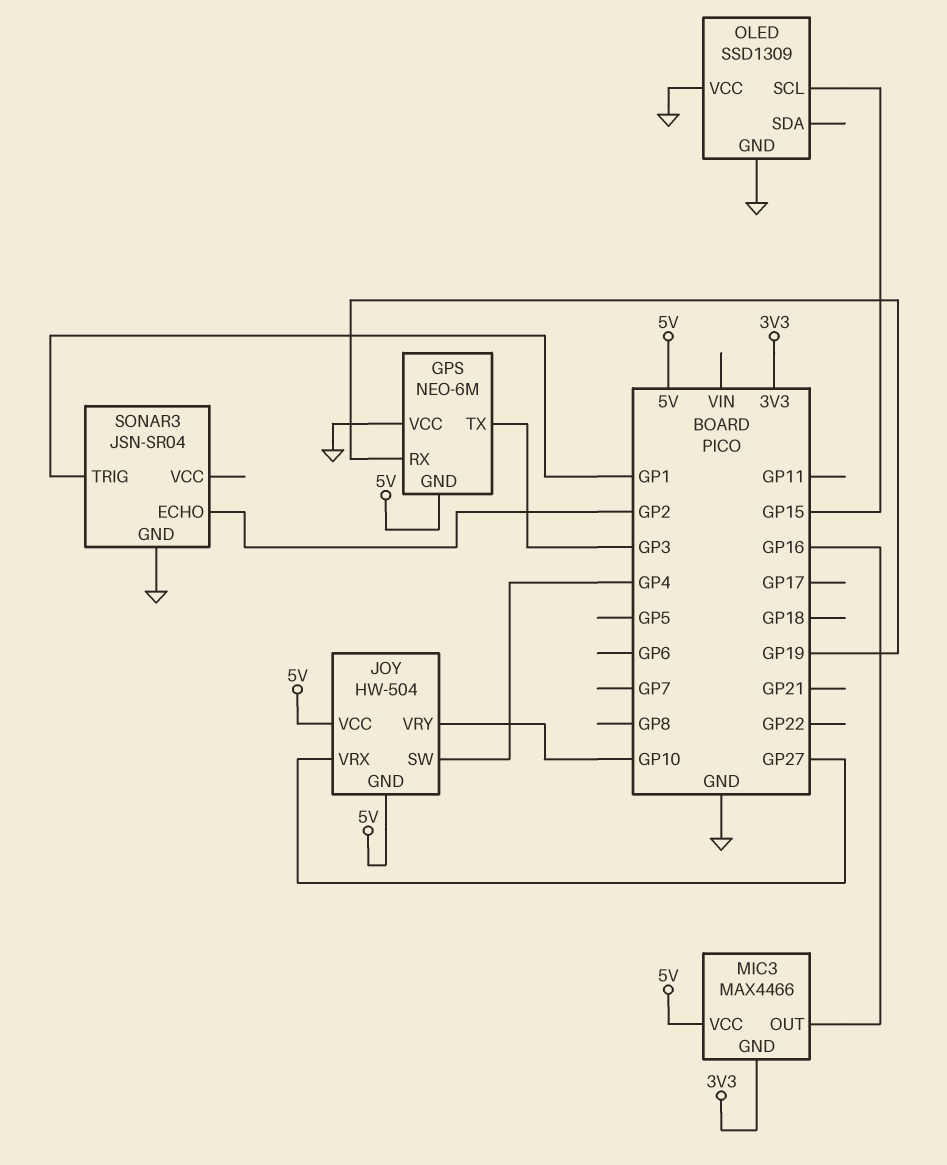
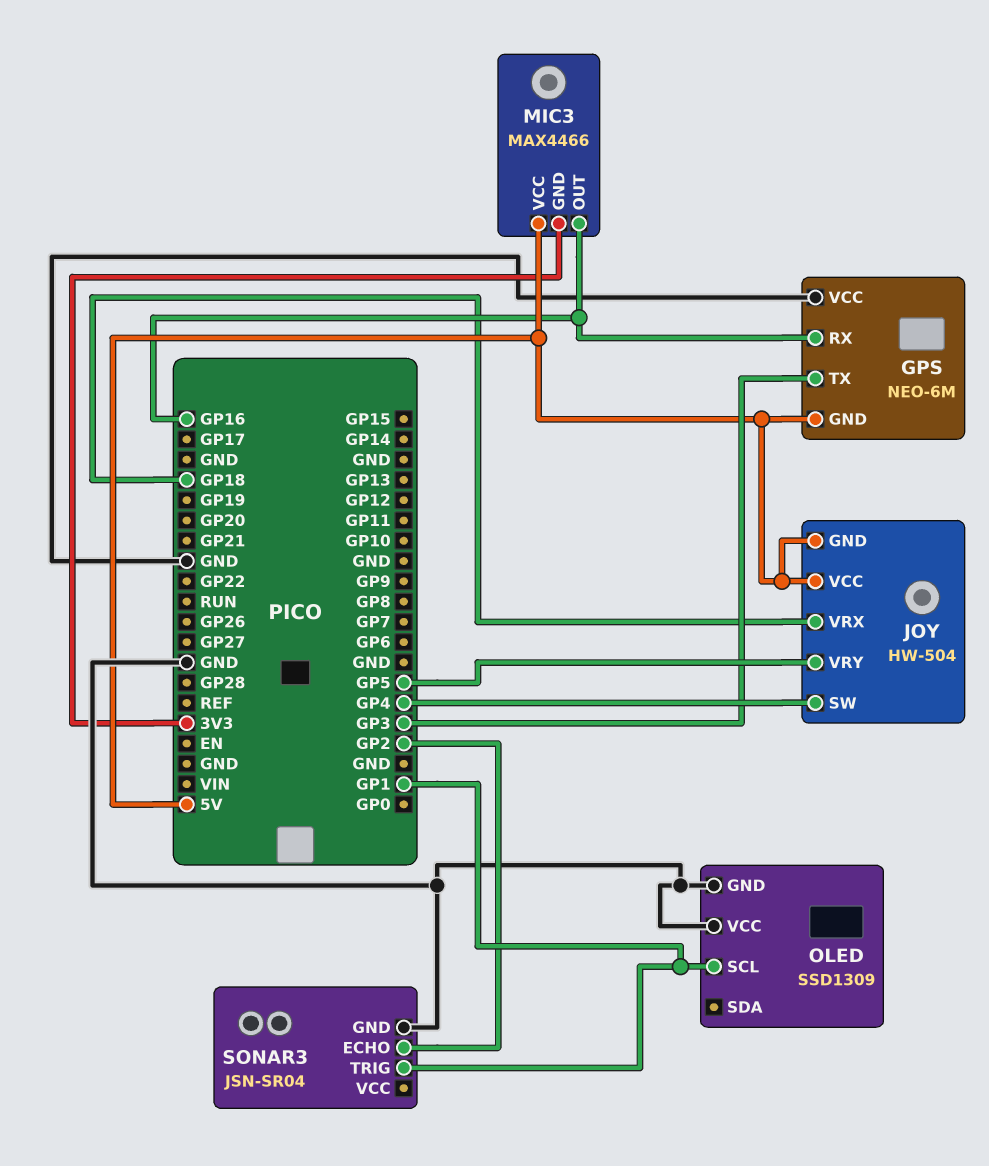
GPS pin RX: GP19 -> GP16
JOY pin VRX: GP27 -> GP18
JOY pin VRY: GP10 -> GP5
OLED pin SCL: GP15 -> GP1

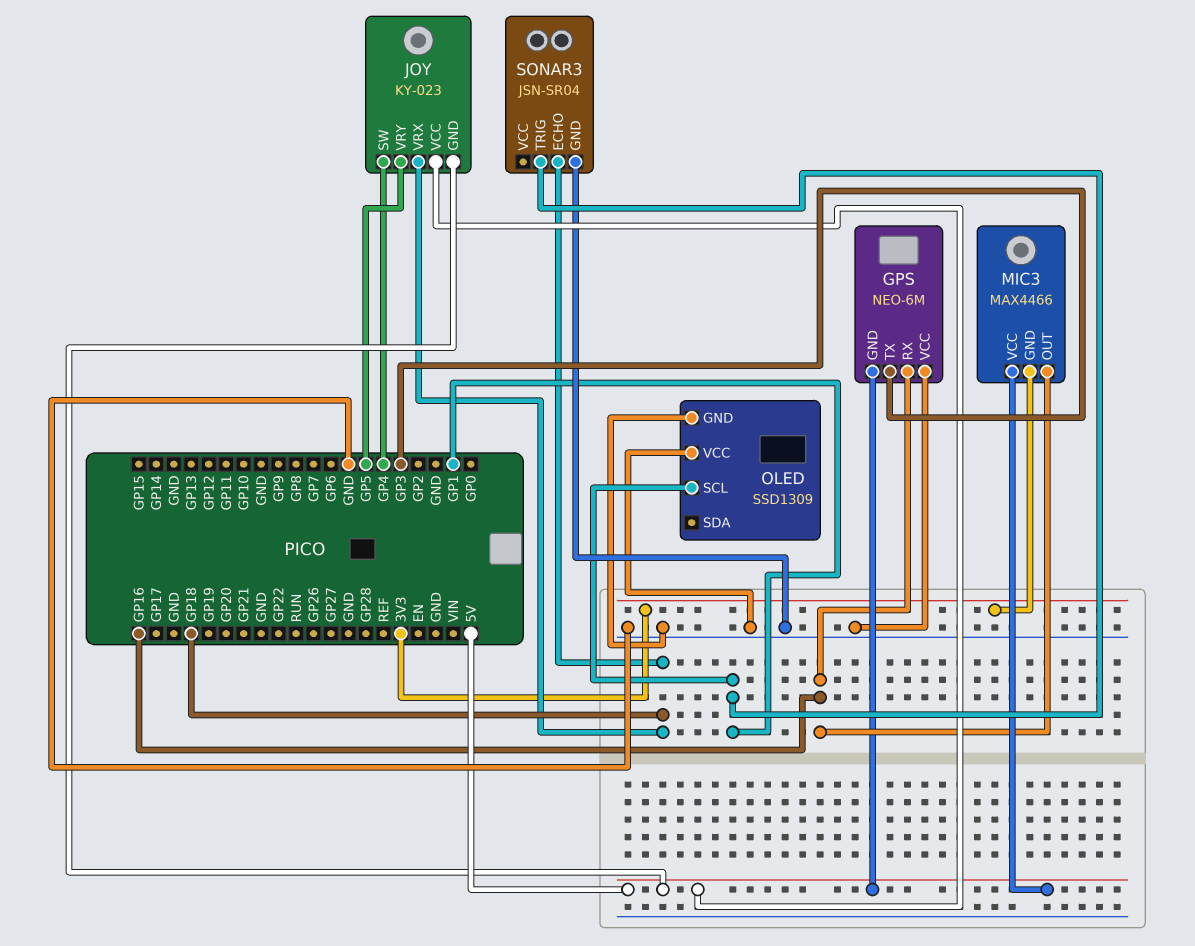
JOY: HW-504 -> KY-023
SONAR3 pin ECHO: GP2 -> GP18

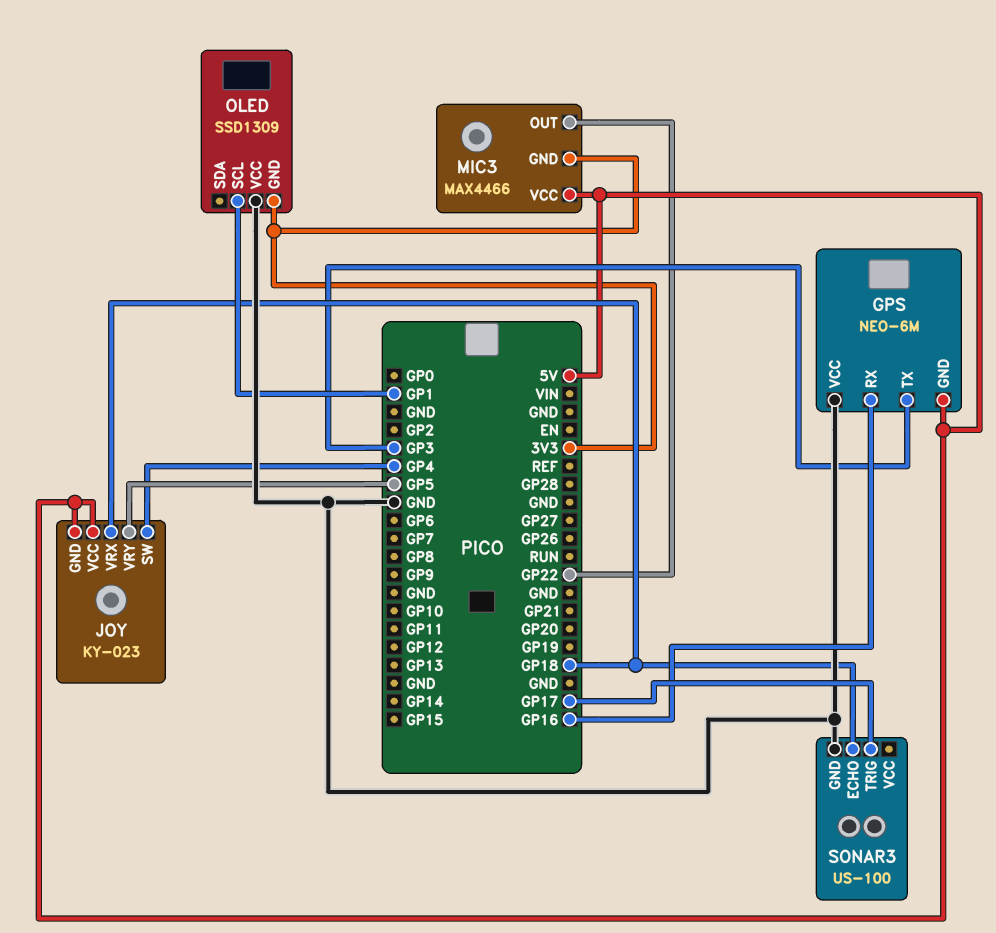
MIC3 pin OUT: GP16 -> GP22
OLED pin GND: GND -> 3V3
SONAR3: JSN-SR04 -> US-100
SONAR3 pin TRIG: GP1 -> GP17

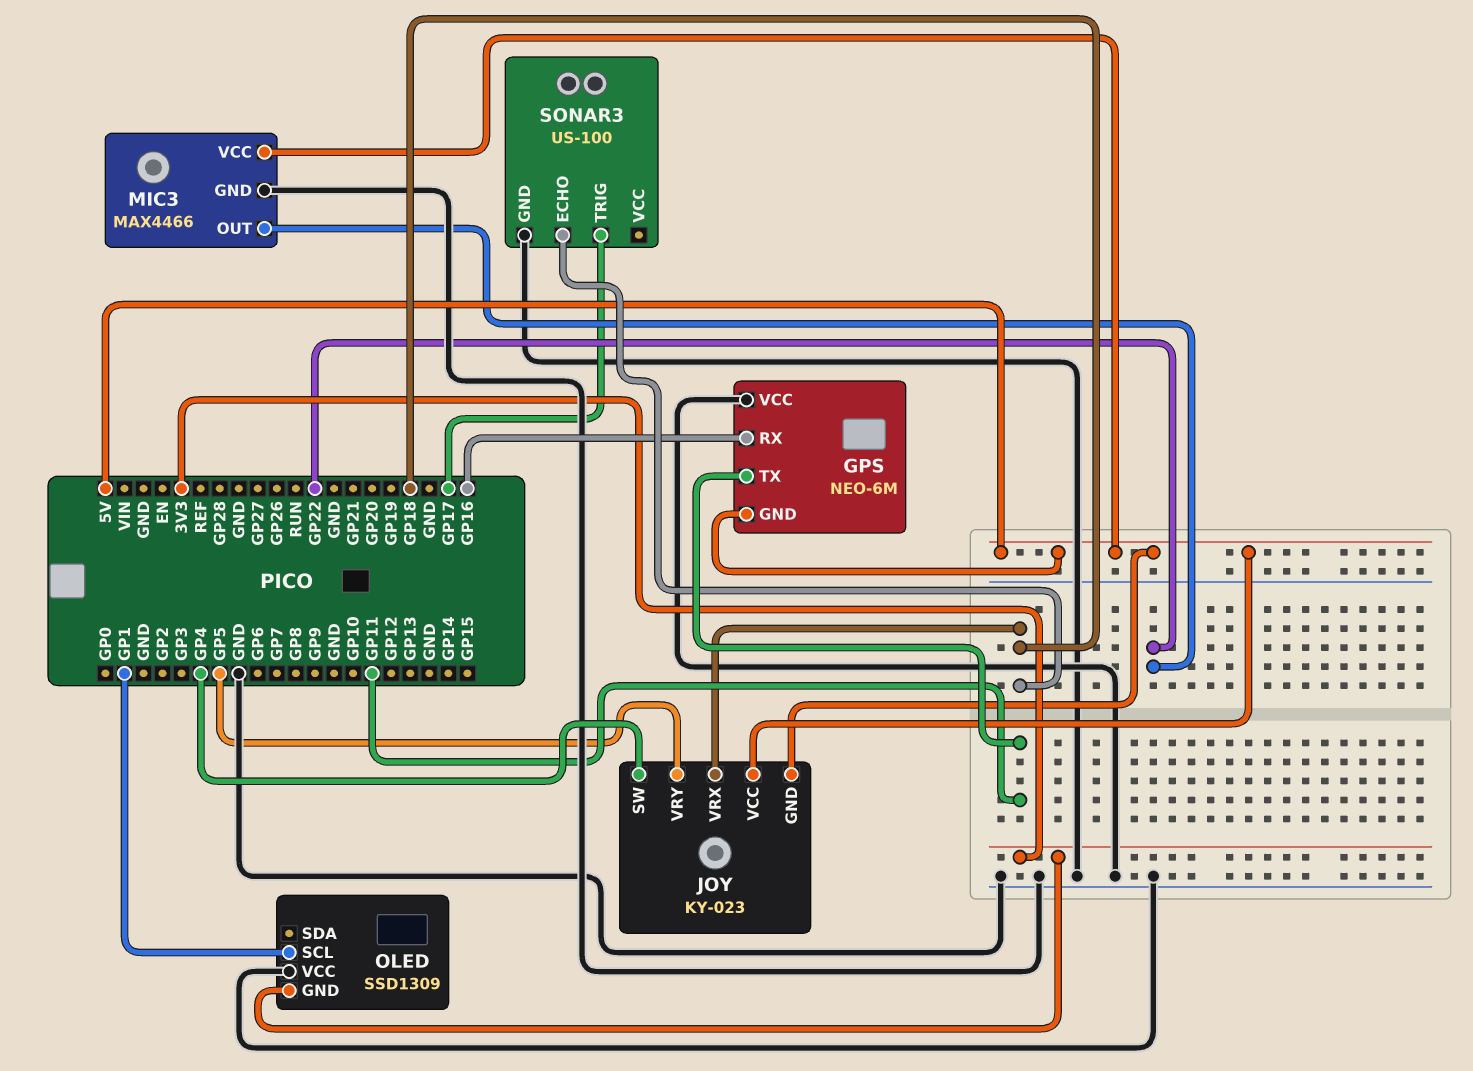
GPS pin TX: GP3 -> GP11
MIC3 pin GND: 3V3 -> GND

